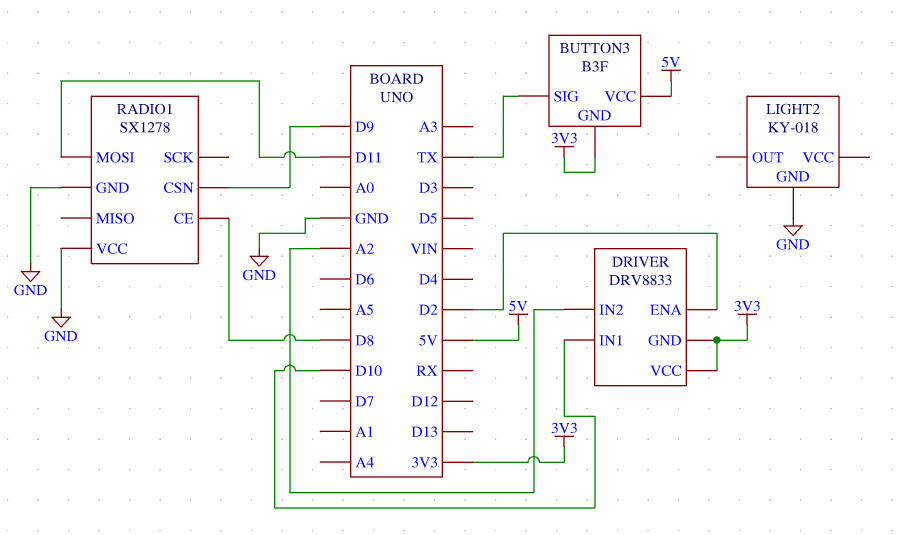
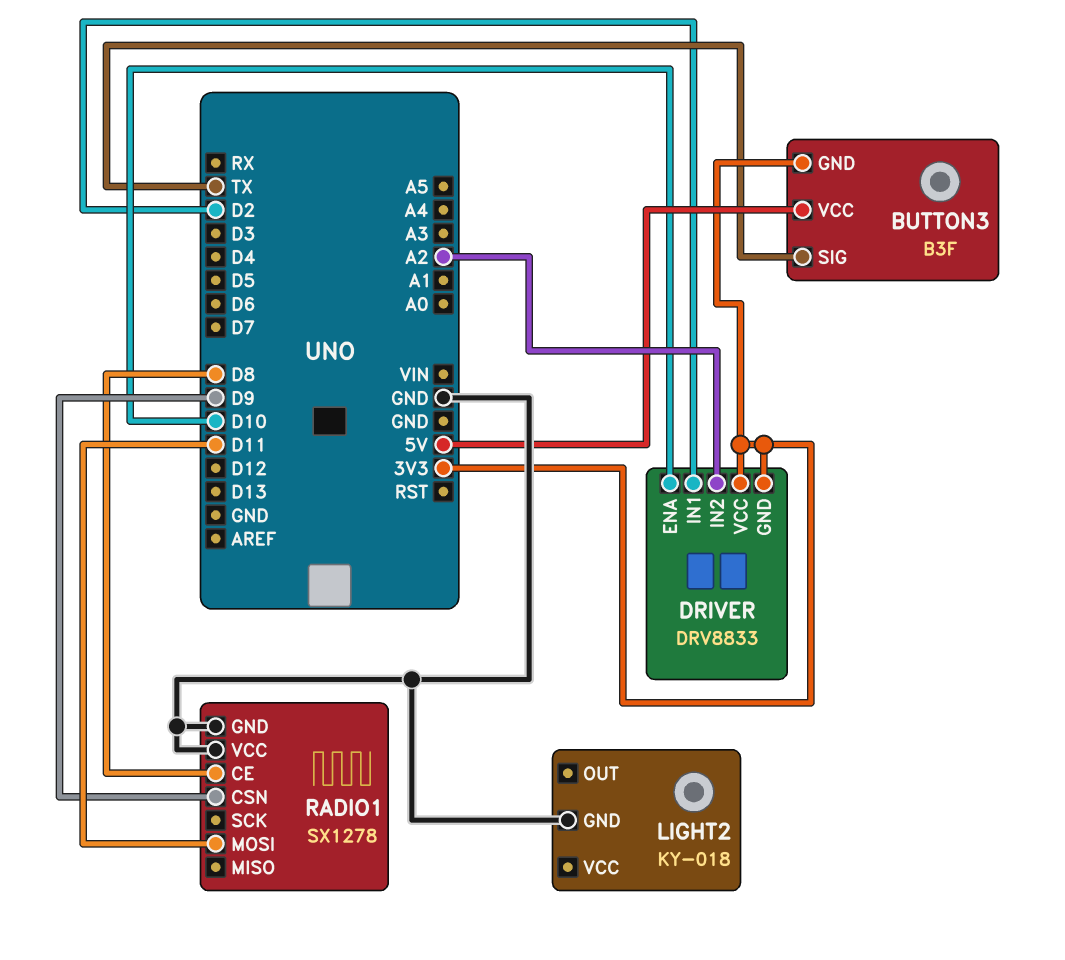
DRIVER pin ENA: D2 -> D10
DRIVER pin IN1: D10 -> D2

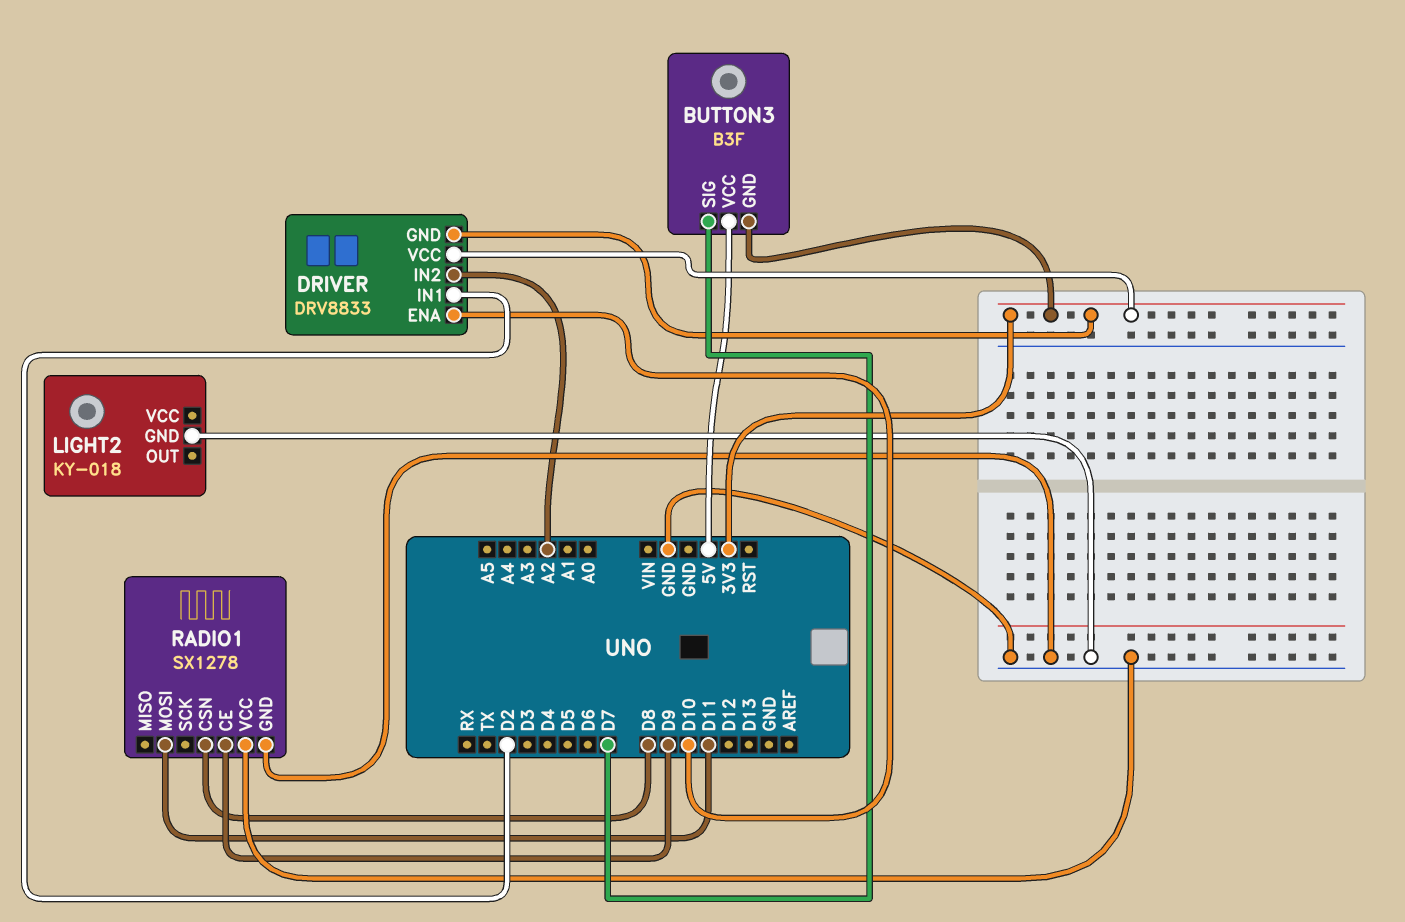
BUTTON3 pin SIG: TX -> D7
RADIO1 pin CE: D8 -> D9
RADIO1 pin CSN: D9 -> D8

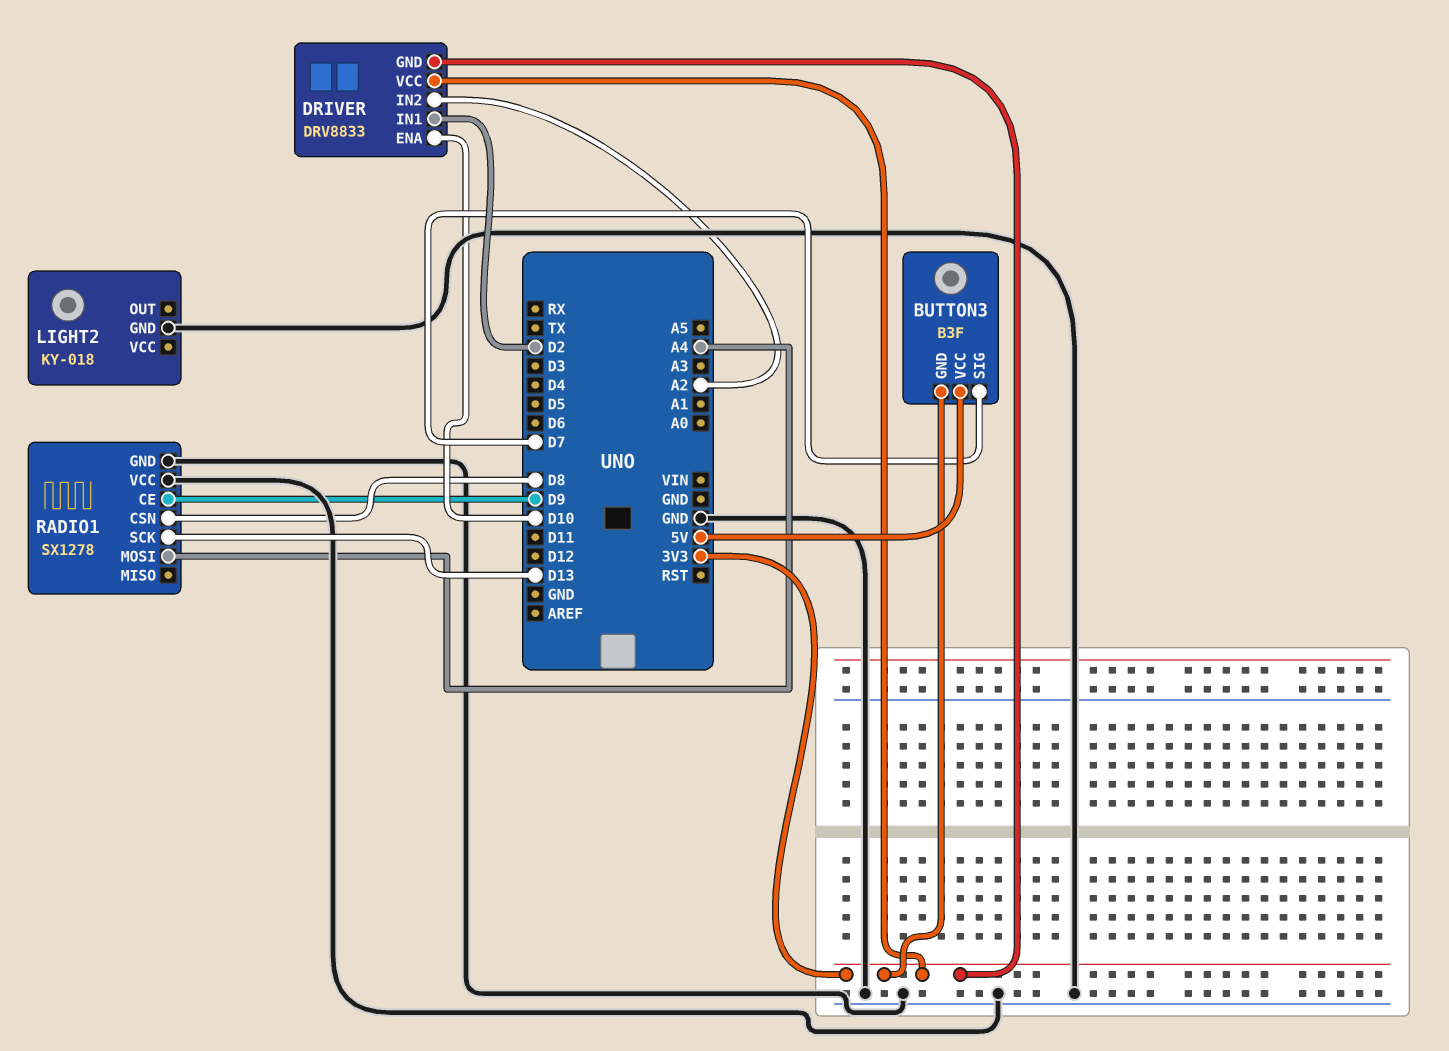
RADIO1 pin MOSI: D11 -> A4
RADIO1 pin SCK: none -> D13

